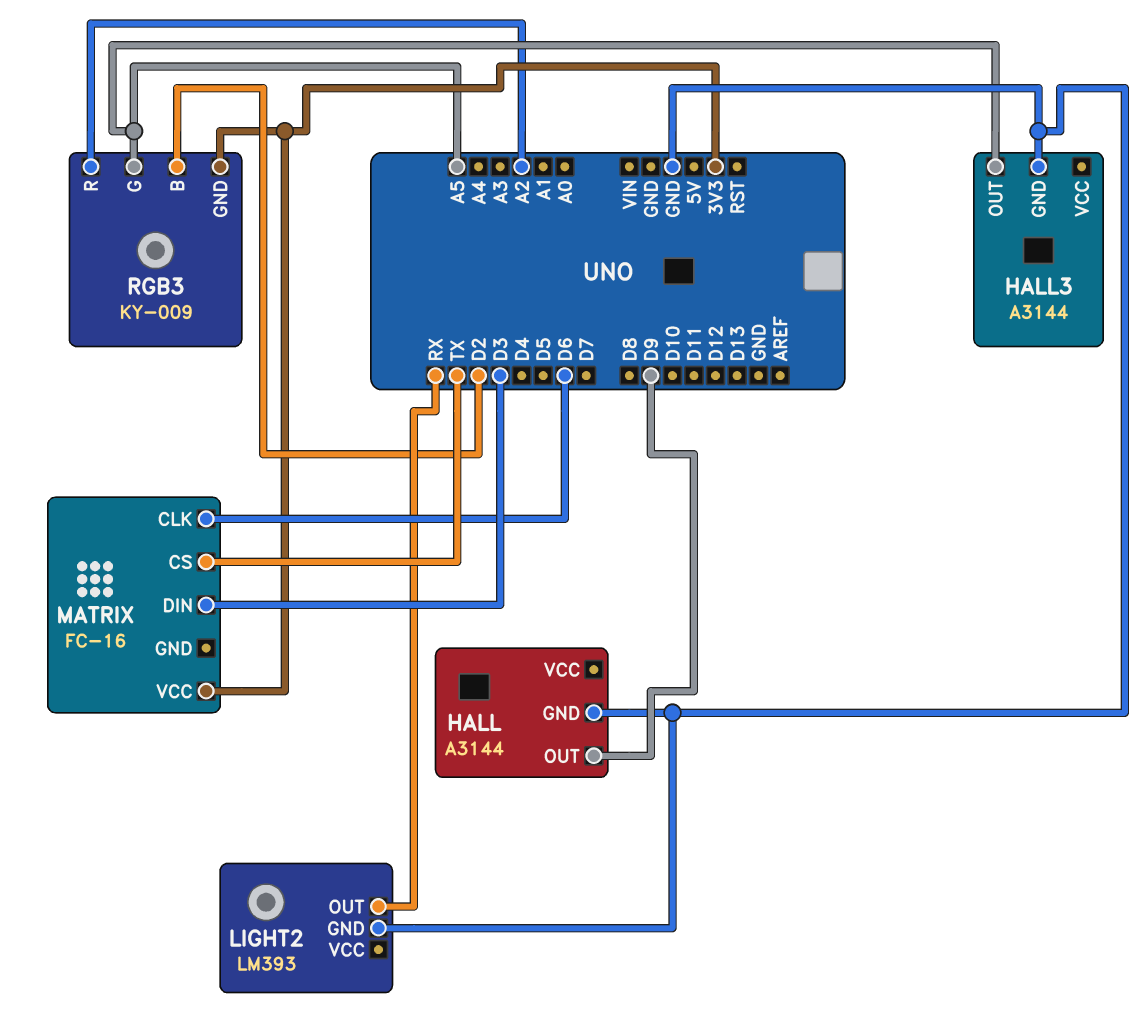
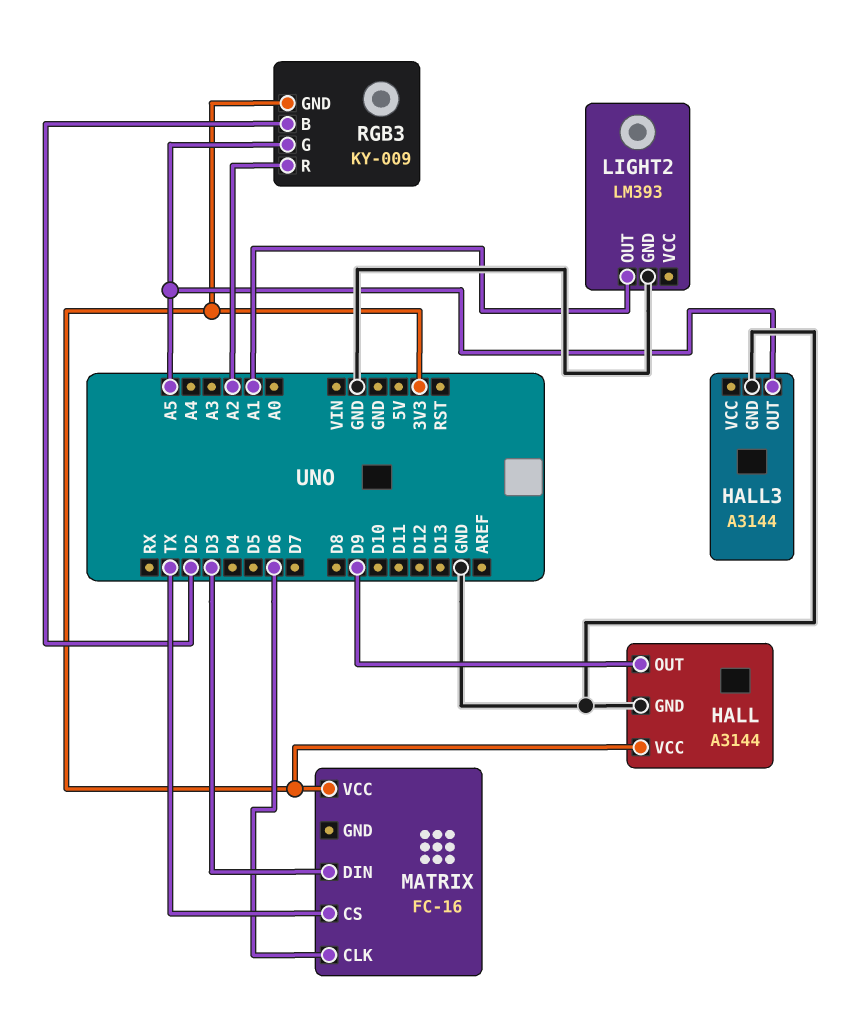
HALL pin VCC: none -> 3V3
LIGHT2 pin OUT: RX -> A1

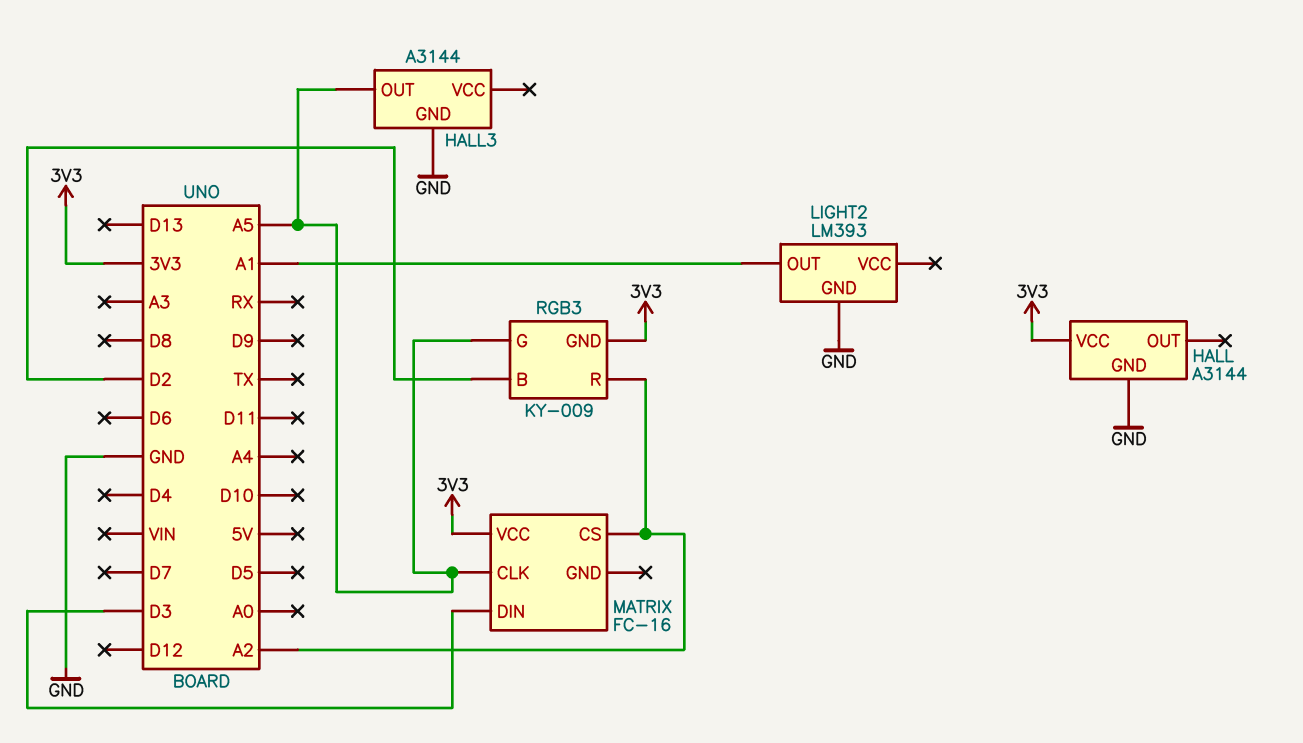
HALL pin OUT: D9 -> none
MATRIX pin CLK: D6 -> A5
MATRIX pin CS: TX -> A2

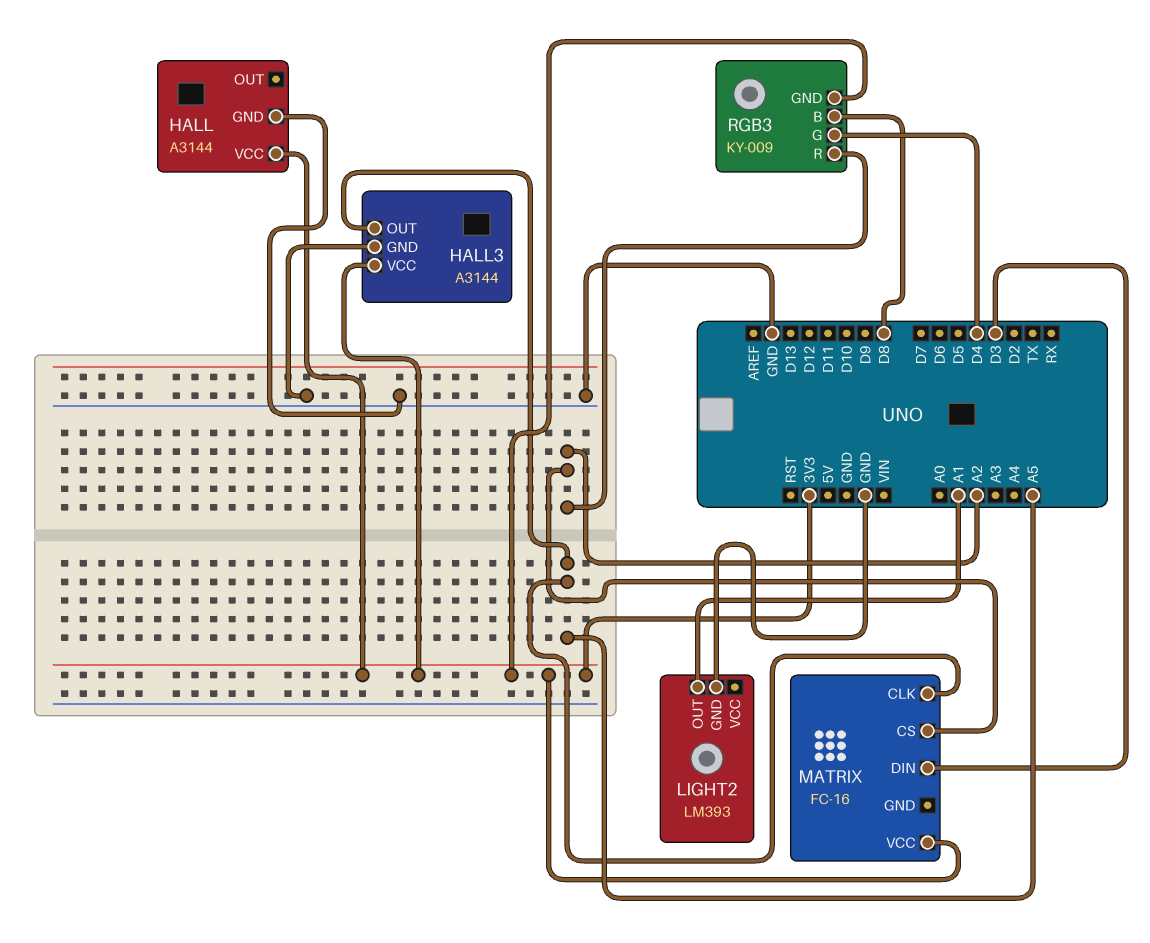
HALL3 pin VCC: none -> 3V3
RGB3 pin B: D2 -> D8
RGB3 pin G: A5 -> D4

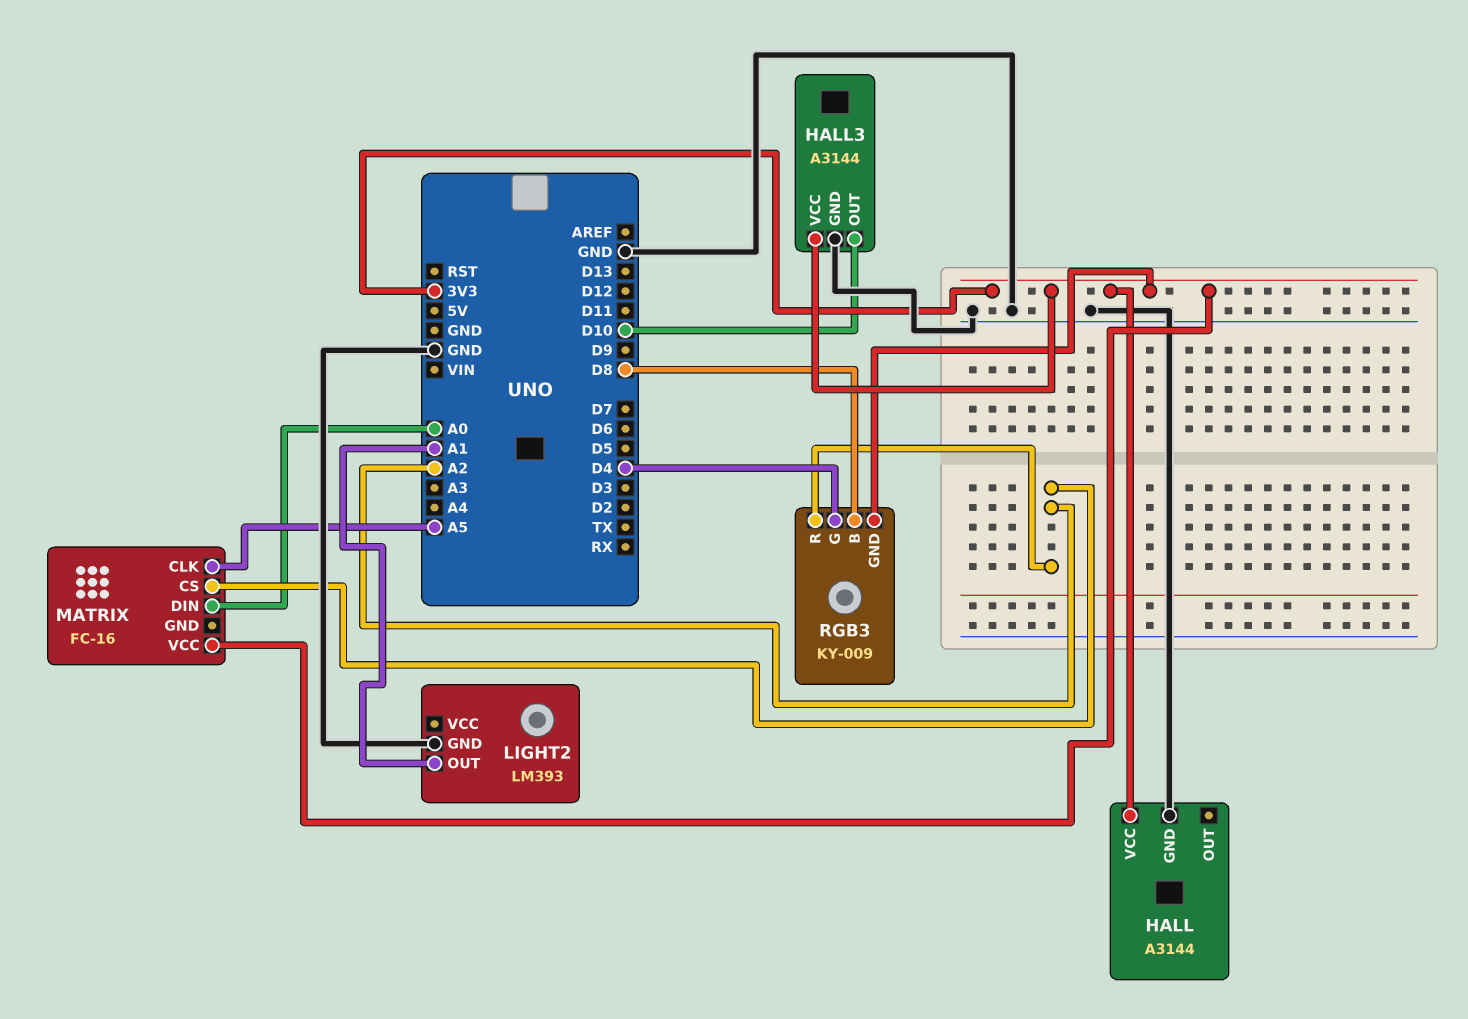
HALL3 pin OUT: A5 -> D10
MATRIX pin DIN: D3 -> A0

